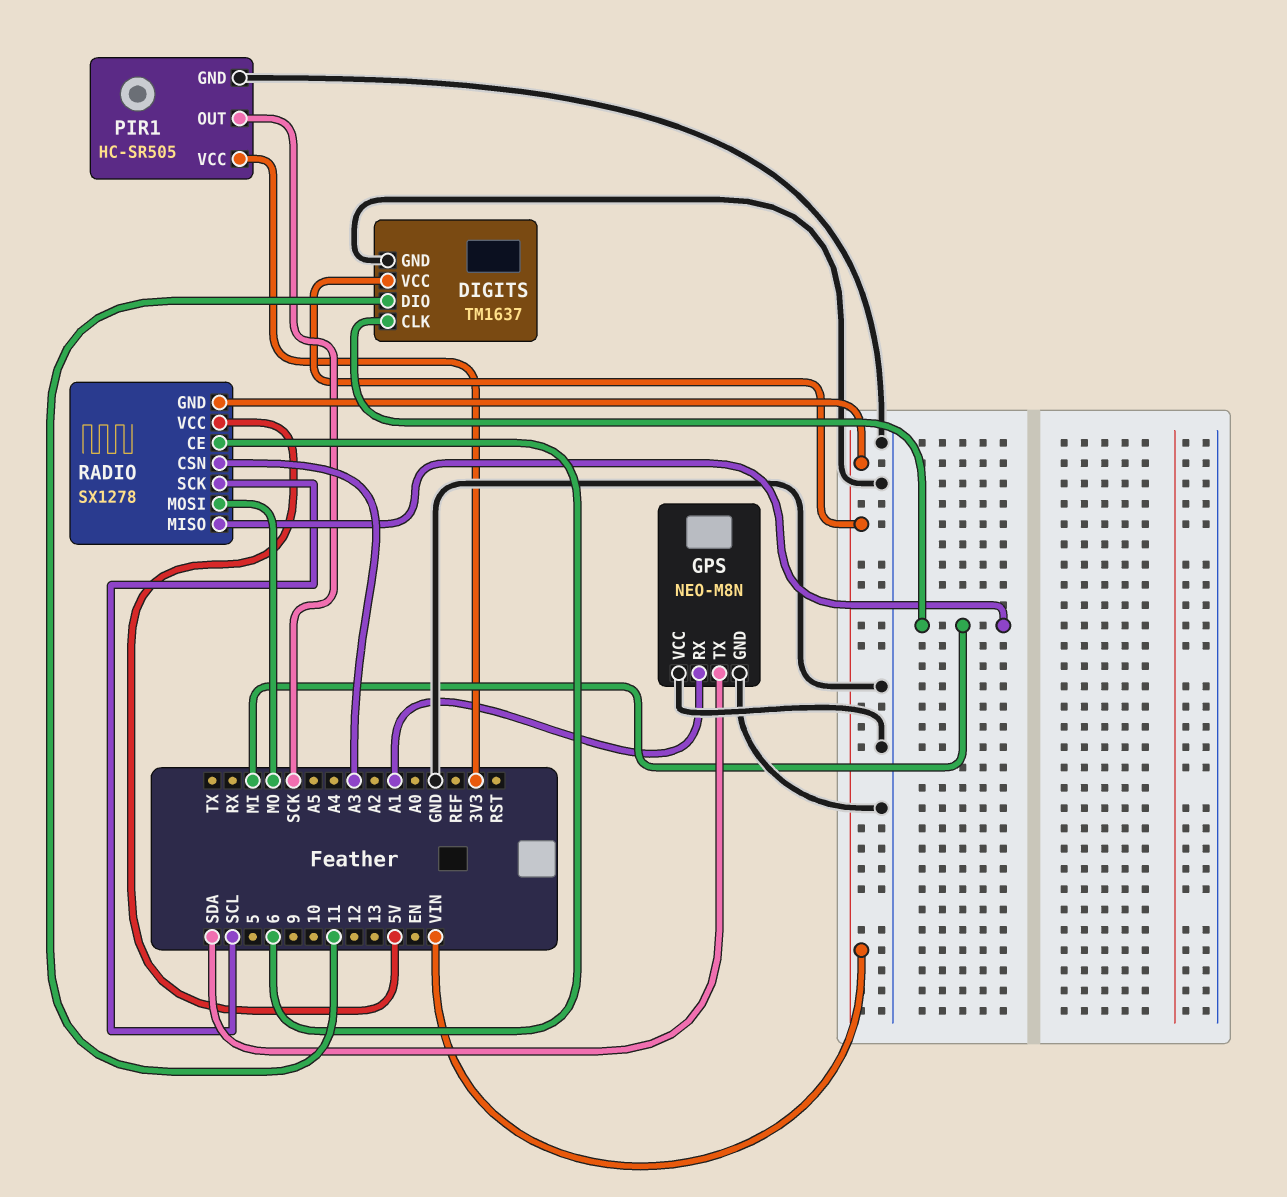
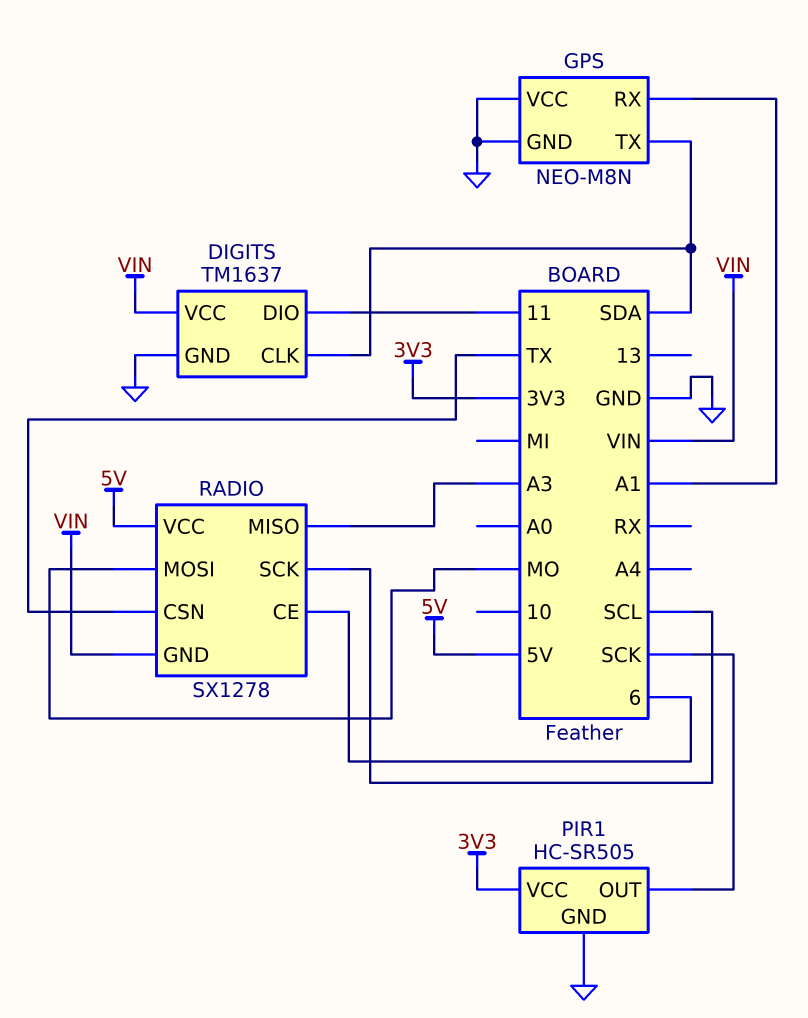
DIGITS pin CLK: MI -> SDA
RADIO pin CSN: A3 -> TX
RADIO pin MISO: MI -> A3

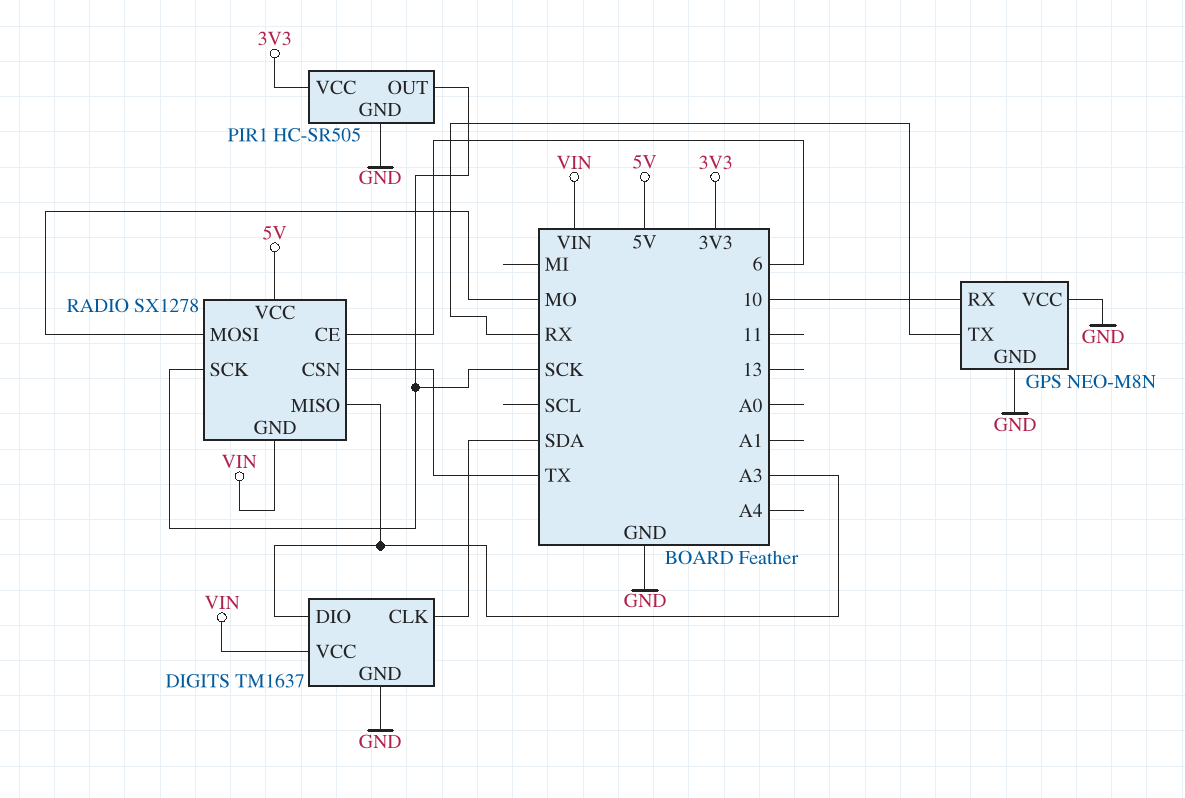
DIGITS pin DIO: 11 -> A3
GPS pin RX: A1 -> 10
GPS pin TX: SDA -> RX
RADIO pin SCK: SCL -> SCK

